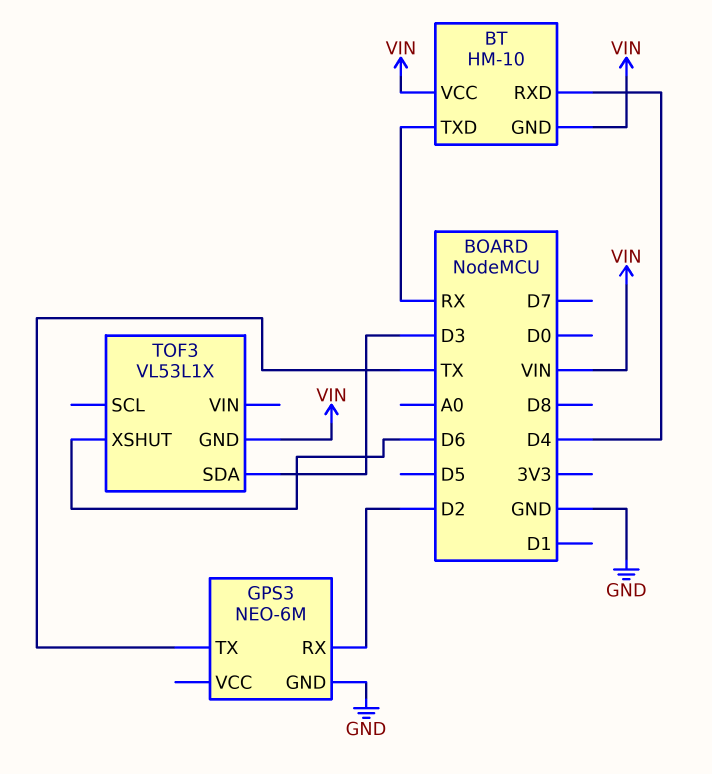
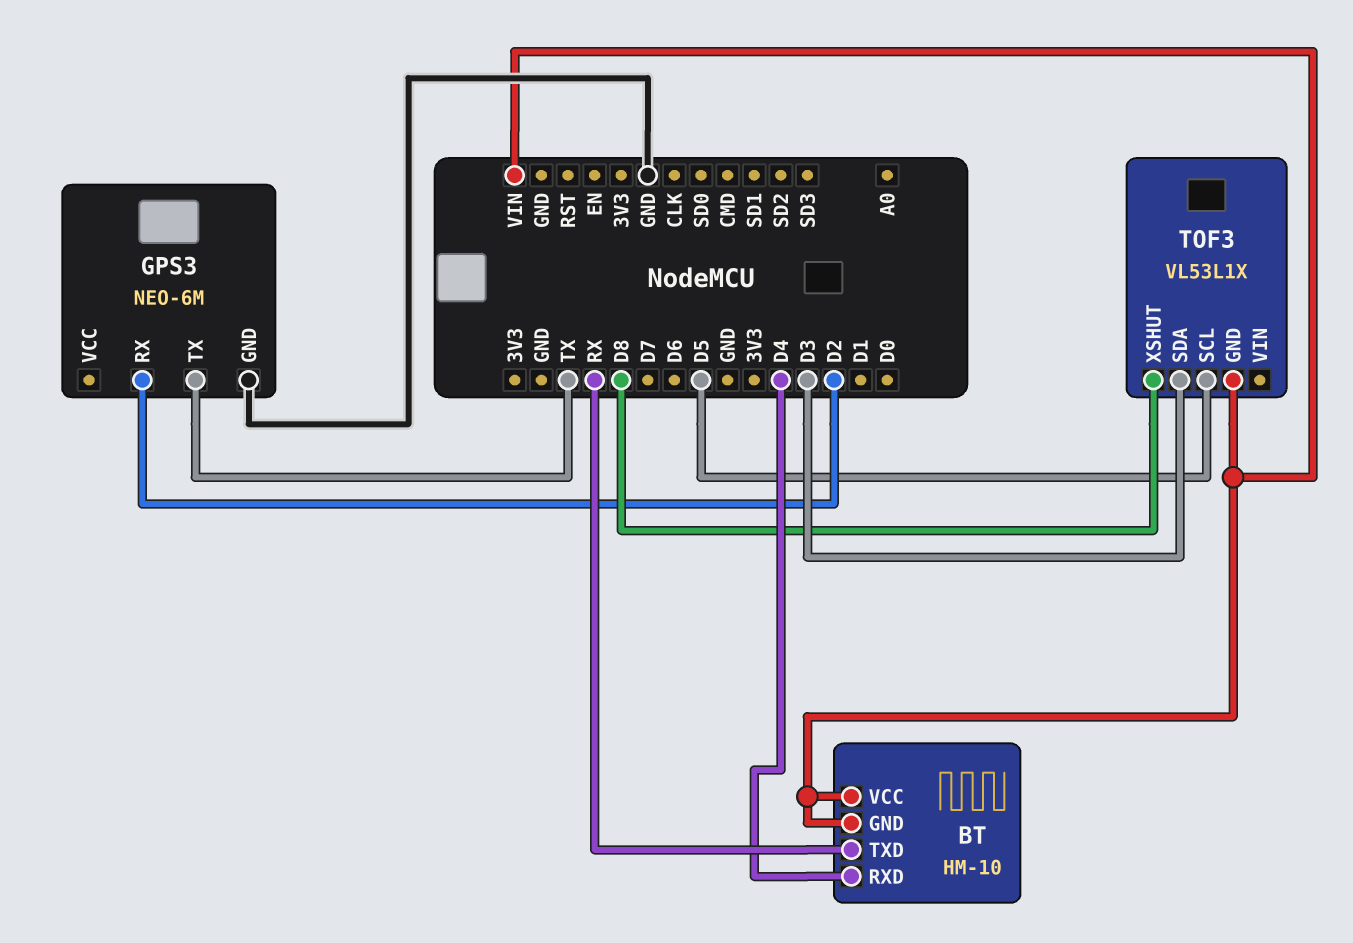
TOF3 pin SCL: none -> D5
TOF3 pin XSHUT: D6 -> D8

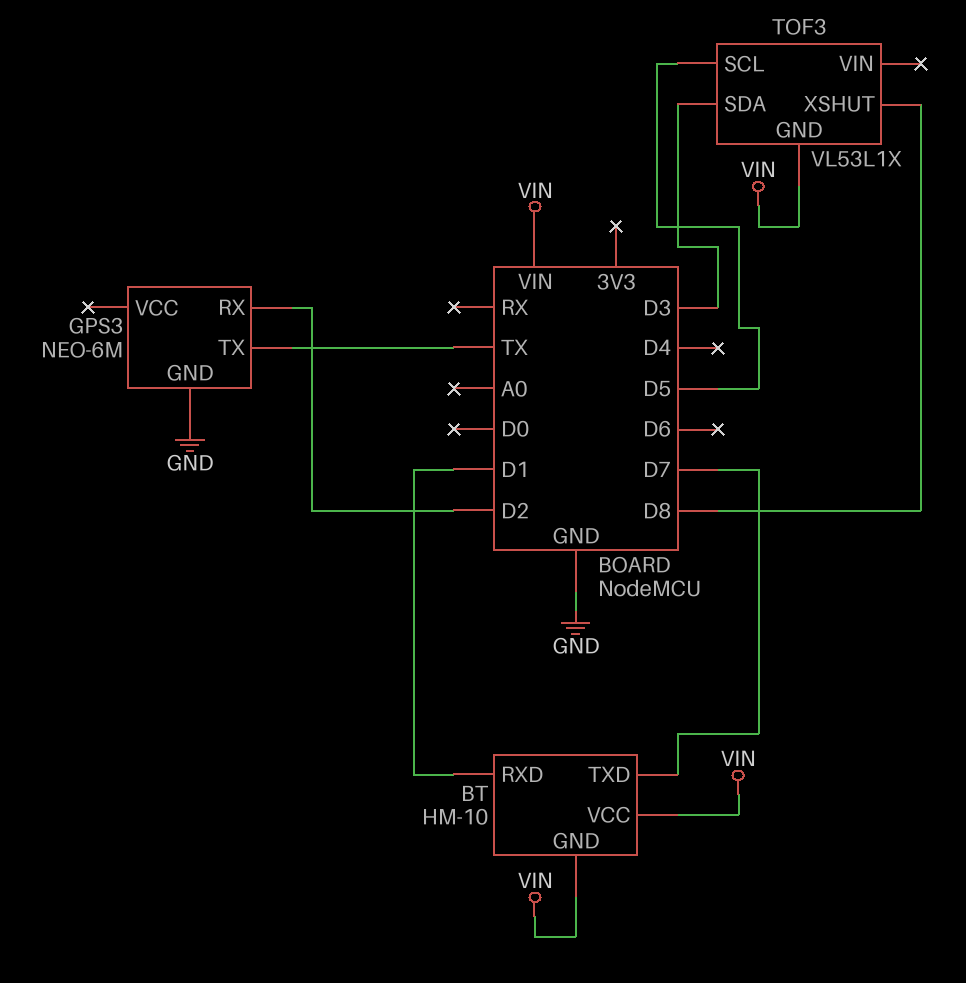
BT pin RXD: D4 -> D1
BT pin TXD: RX -> D7

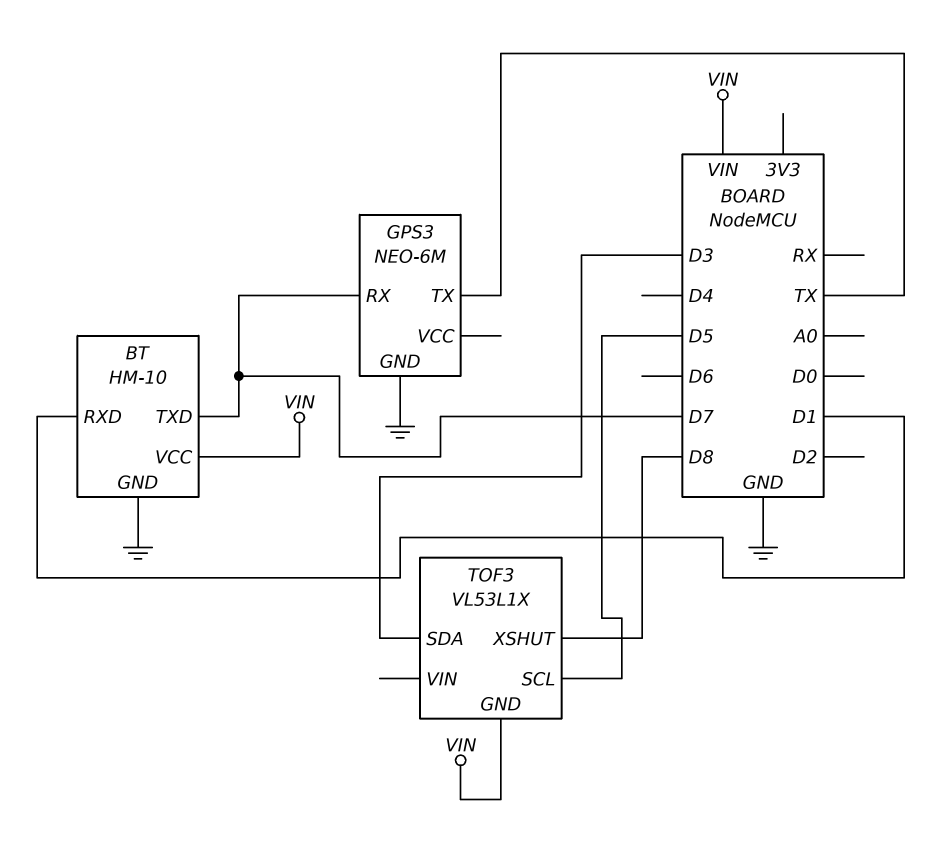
BT pin GND: VIN -> GND
GPS3 pin RX: D2 -> D7

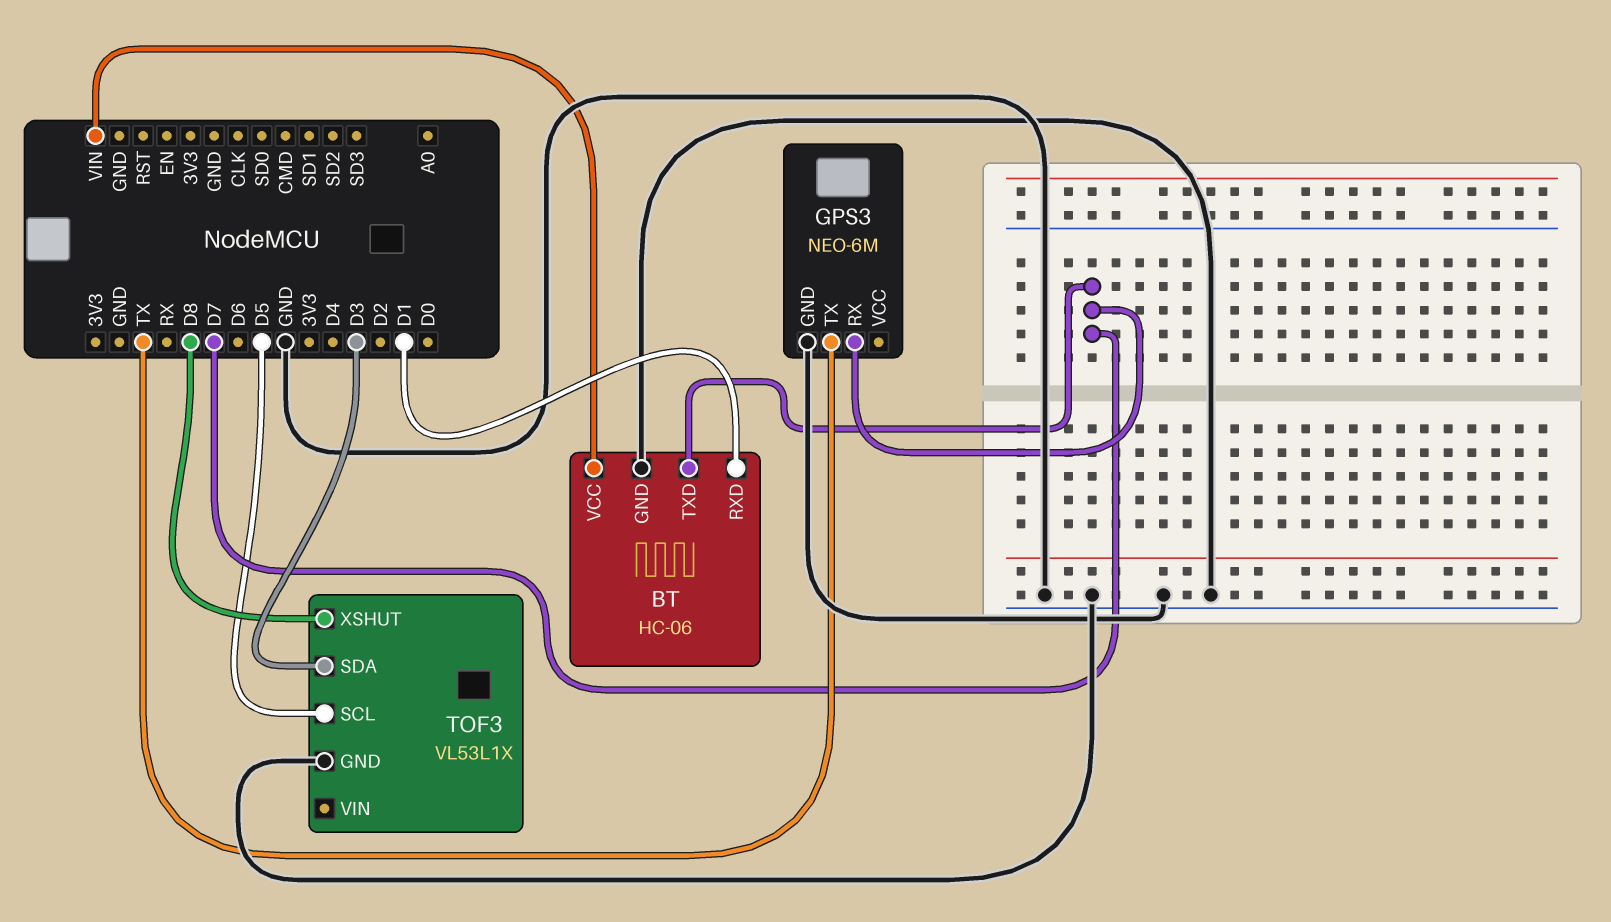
BT: HM-10 -> HC-06
TOF3 pin GND: VIN -> GND

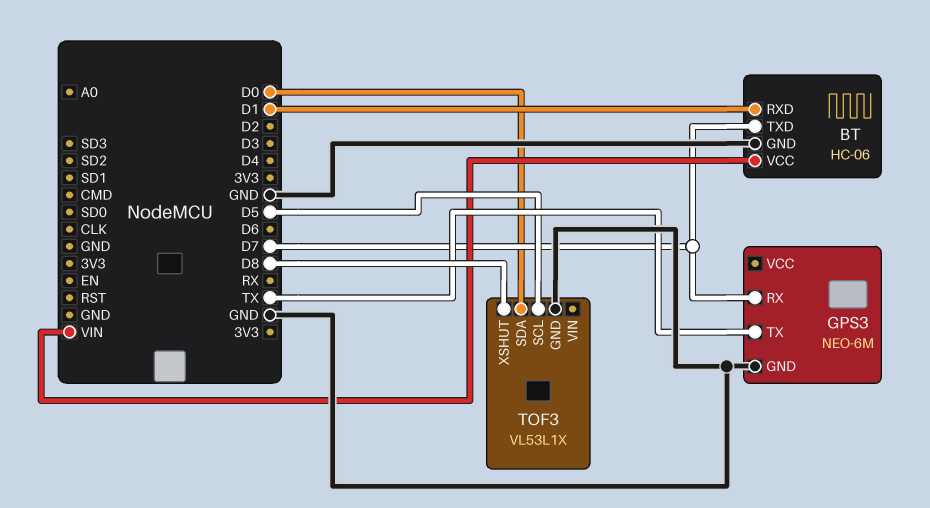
TOF3 pin SDA: D3 -> D0

